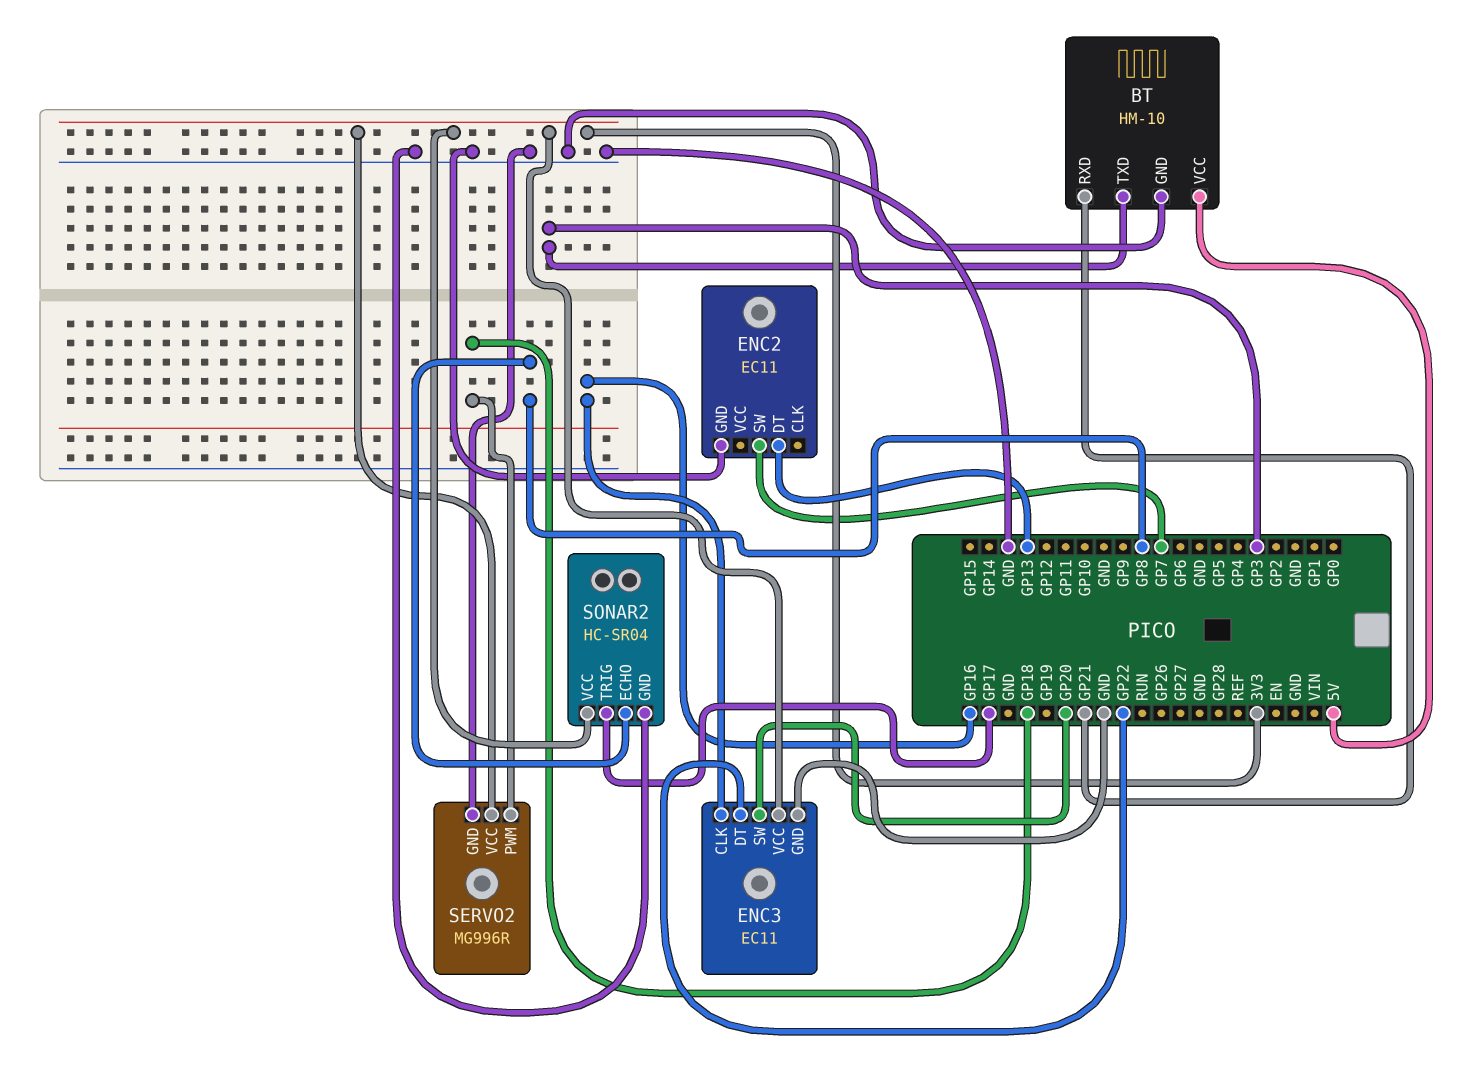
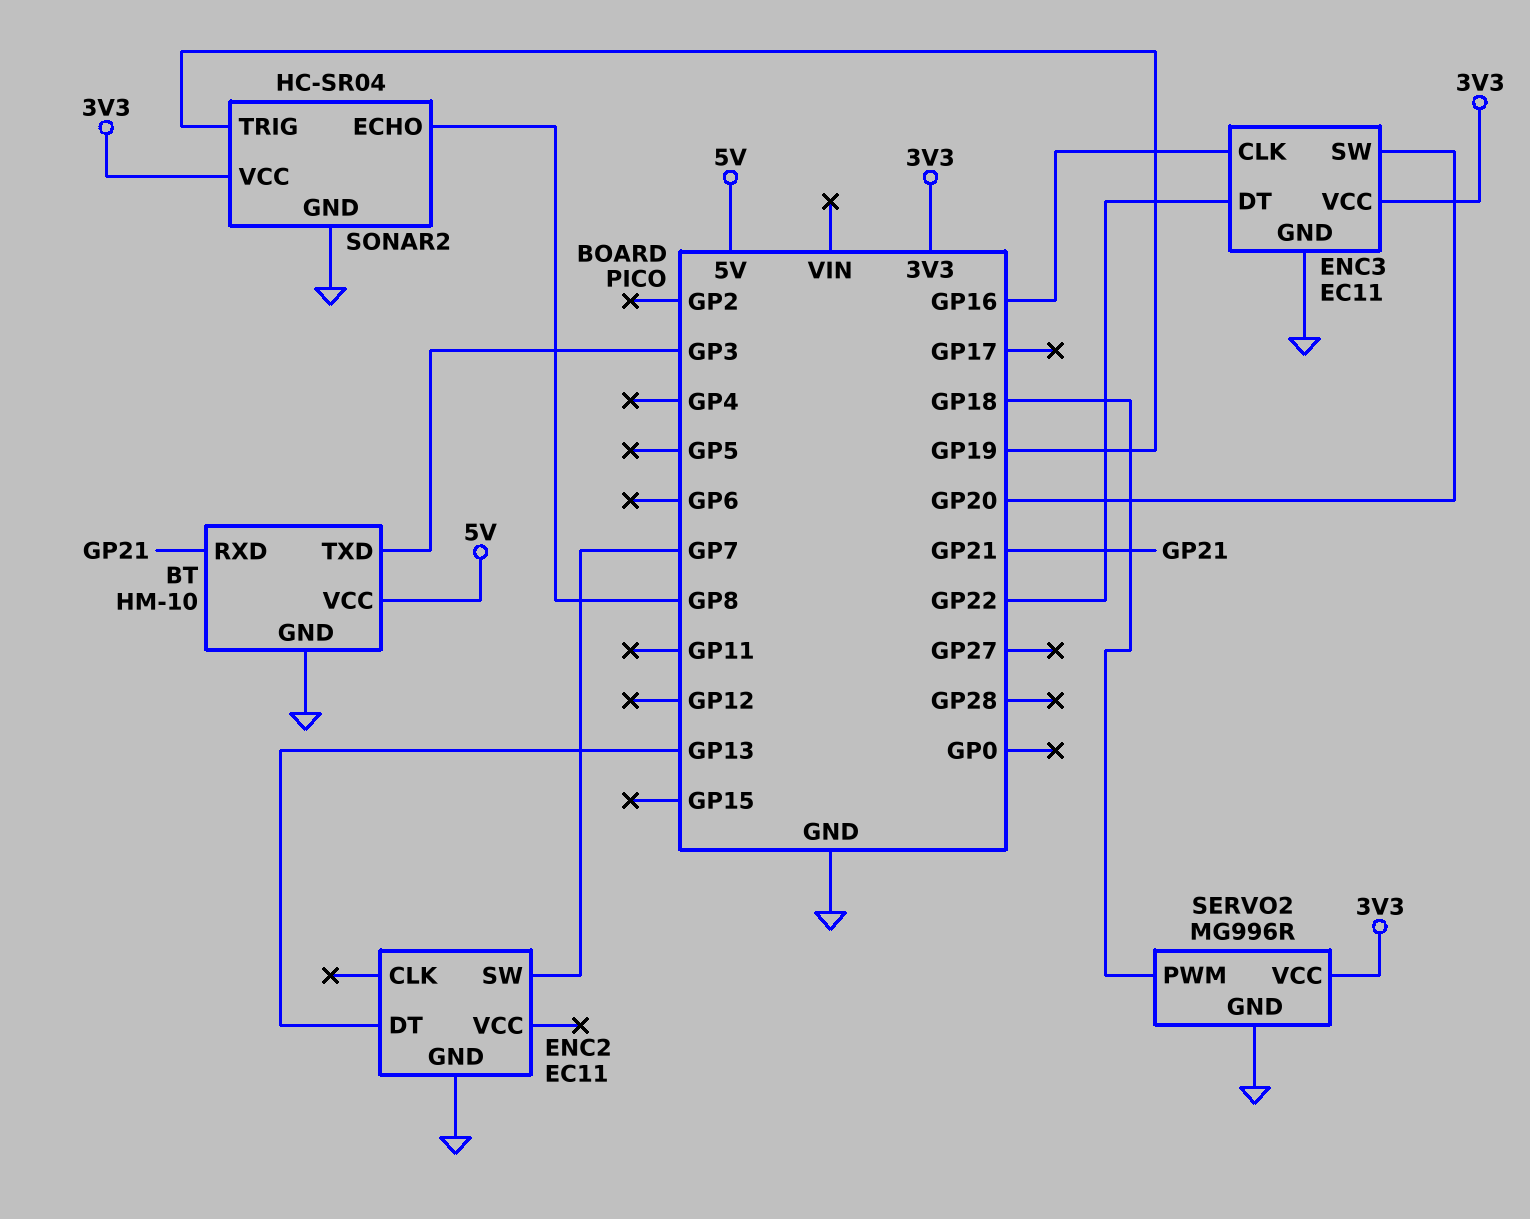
SONAR2 pin TRIG: GP17 -> GP19

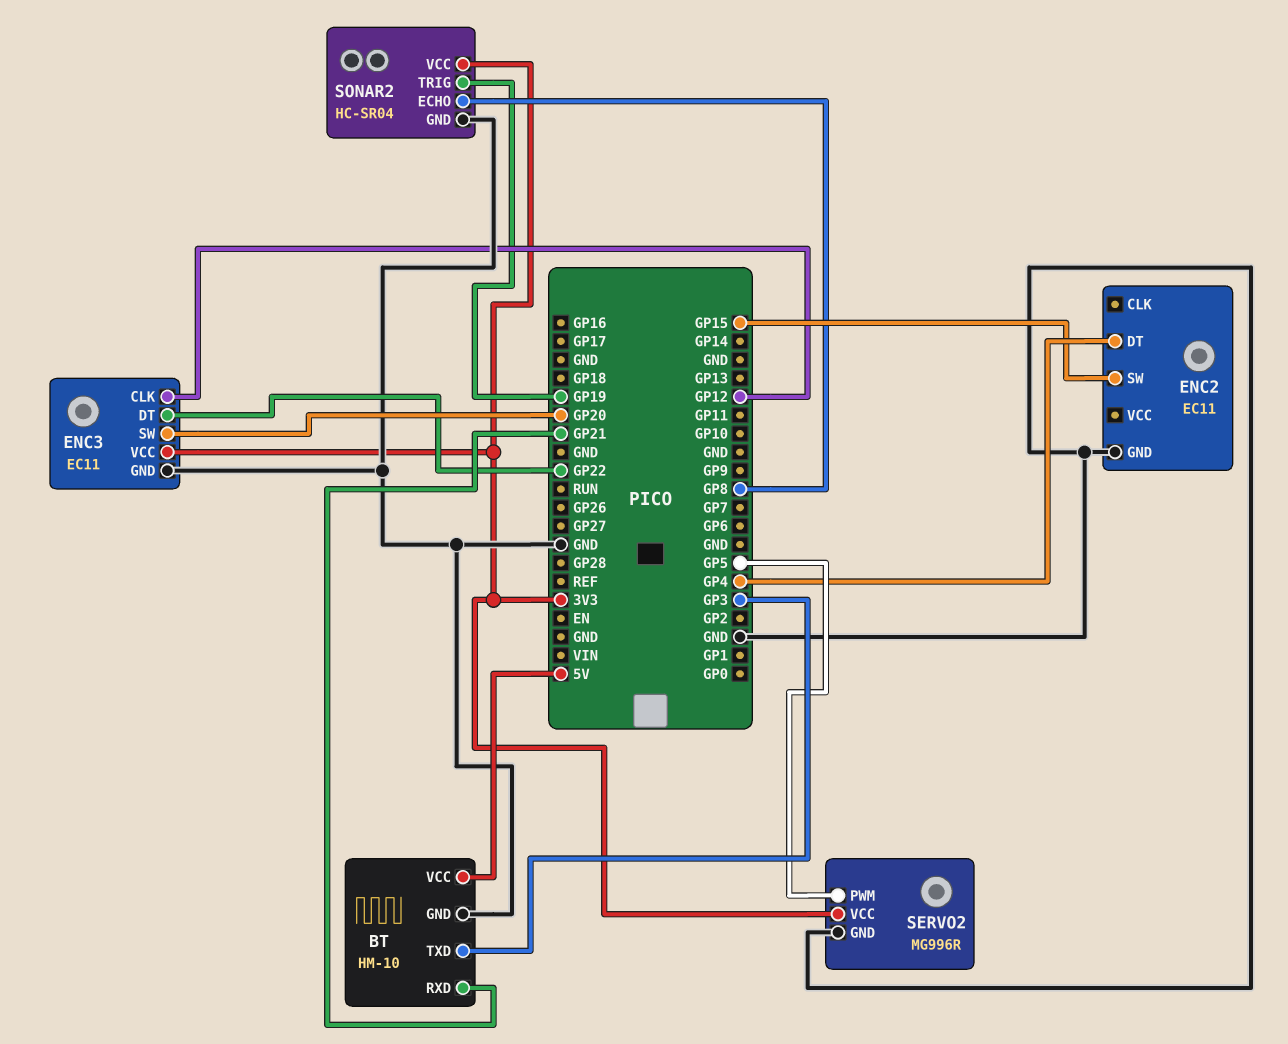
ENC2 pin DT: GP13 -> GP4
ENC2 pin SW: GP7 -> GP15
ENC3 pin CLK: GP16 -> GP12
SERVO2 pin PWM: GP18 -> GP5

